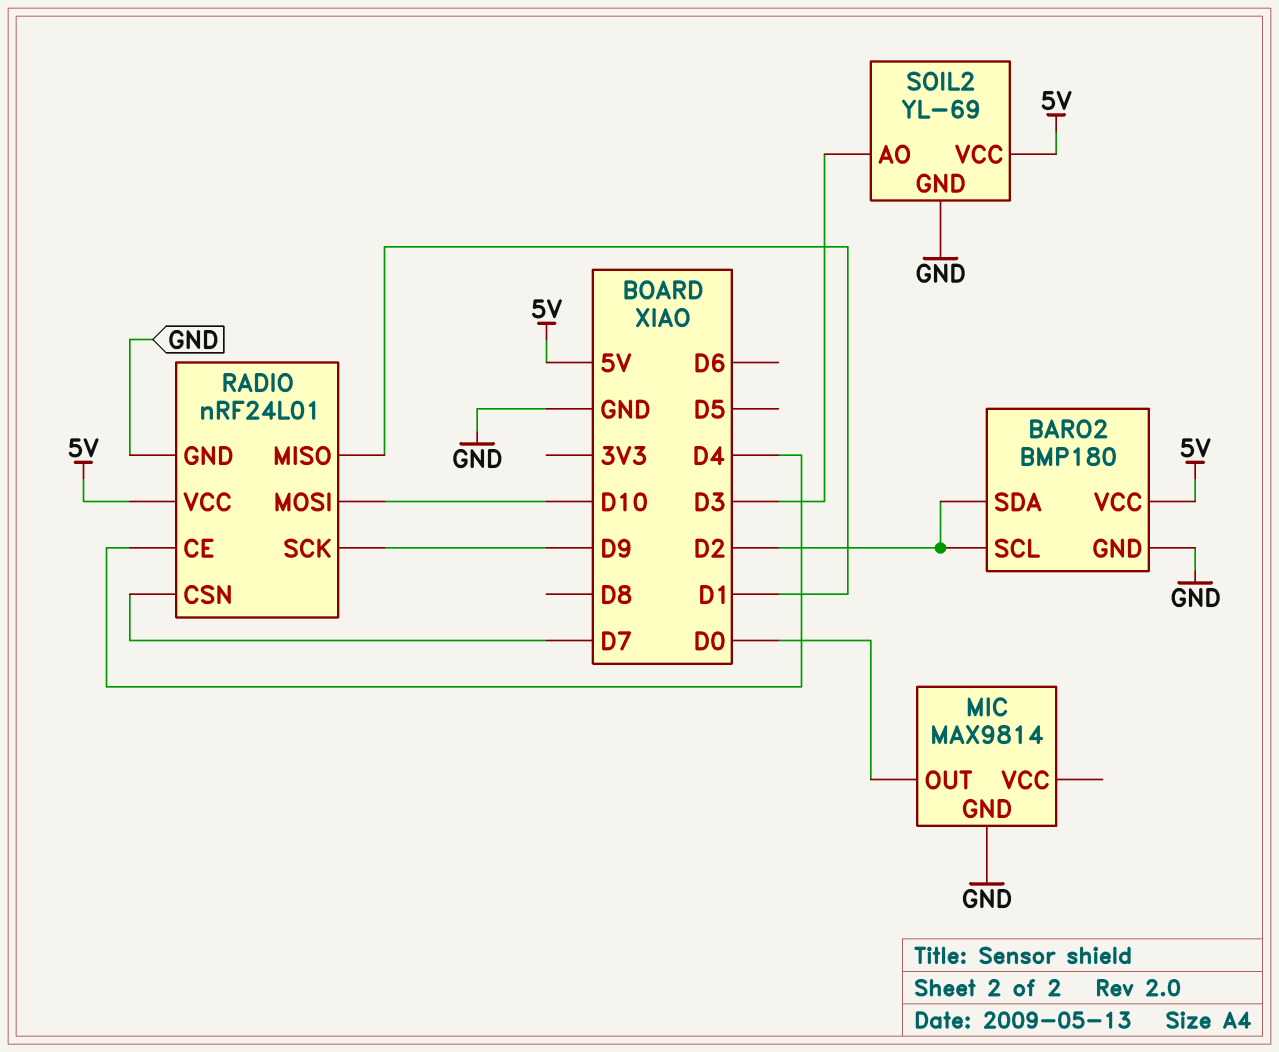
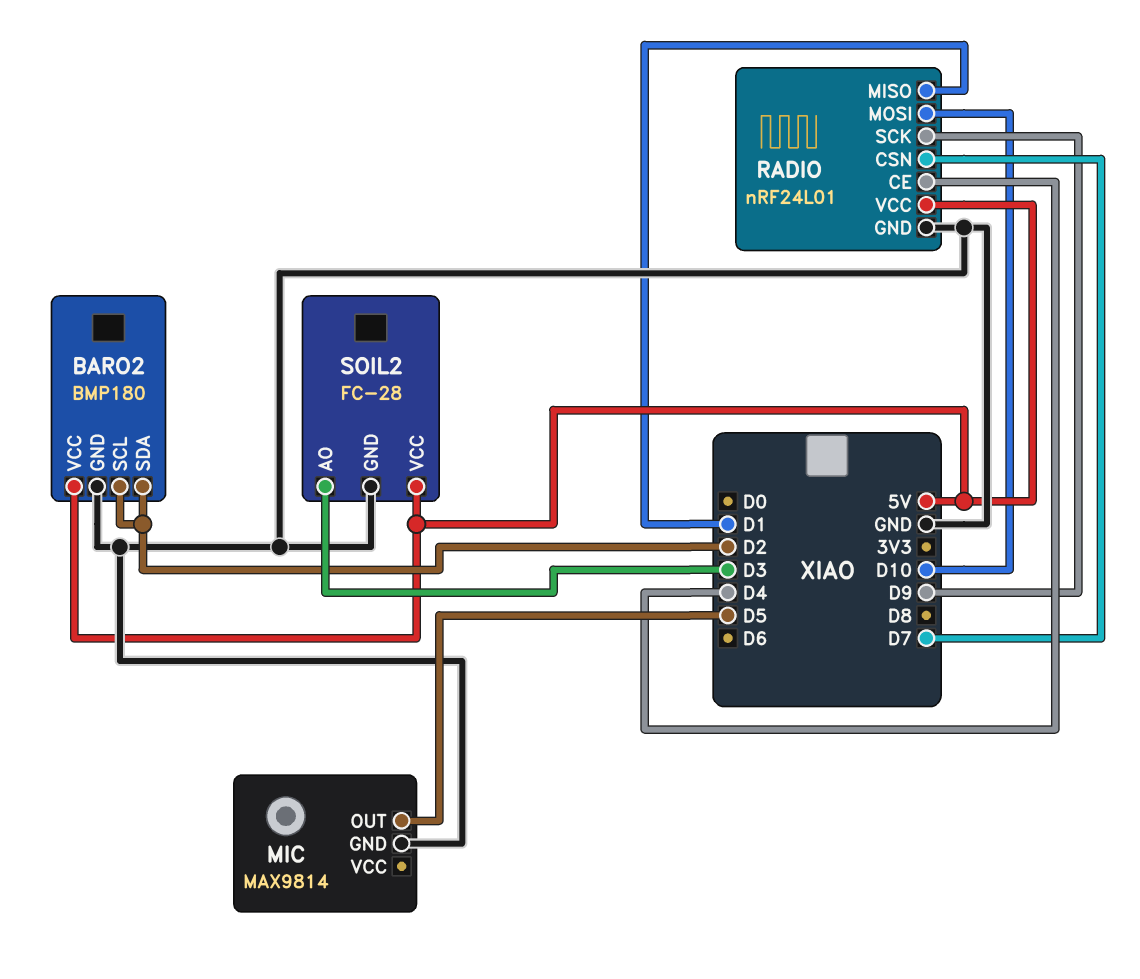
MIC pin OUT: D0 -> D5
SOIL2: YL-69 -> FC-28

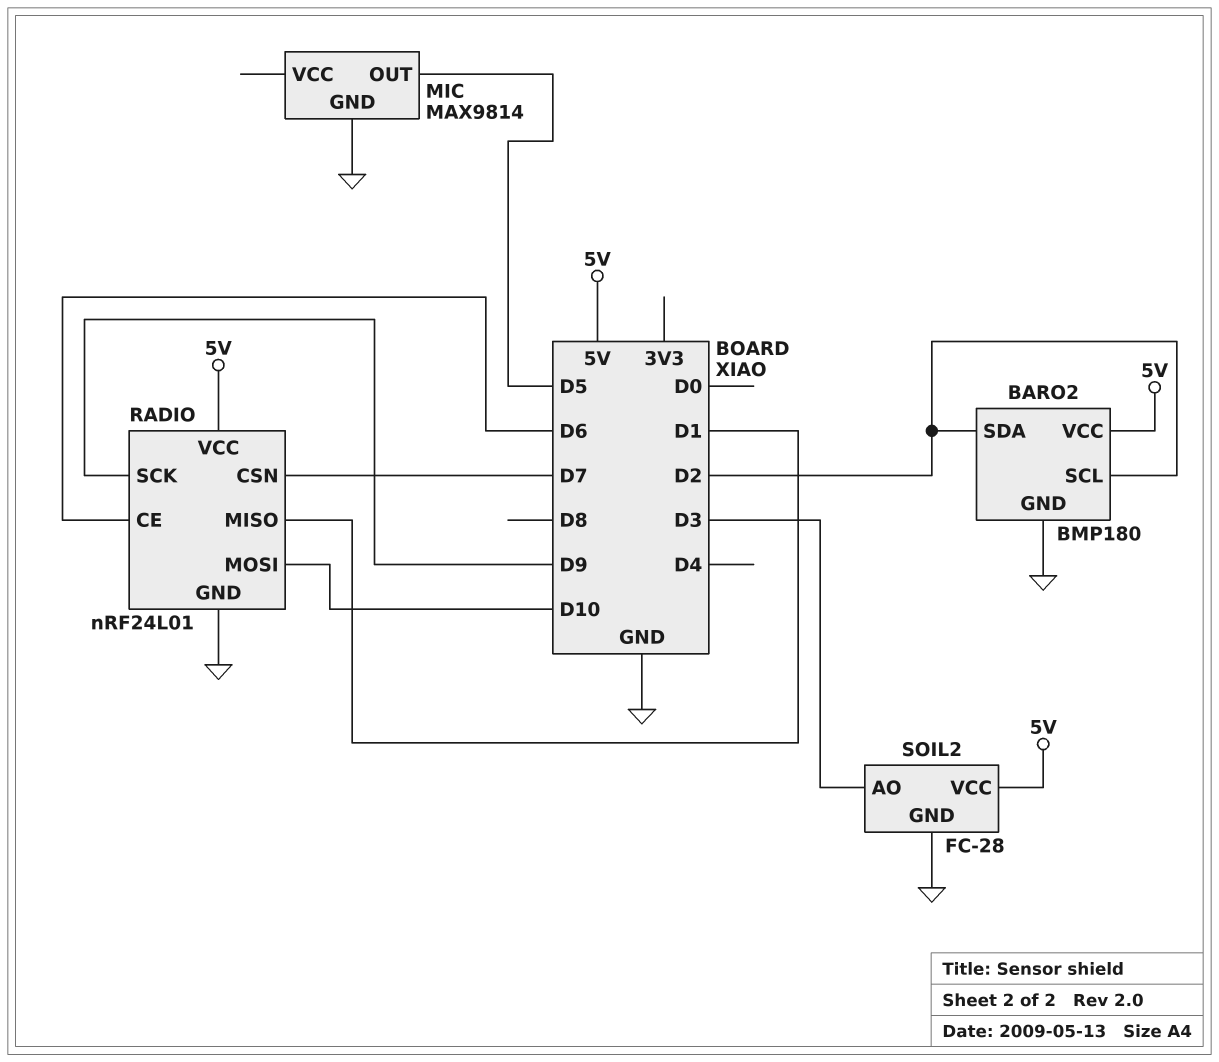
RADIO pin CE: D4 -> D6

